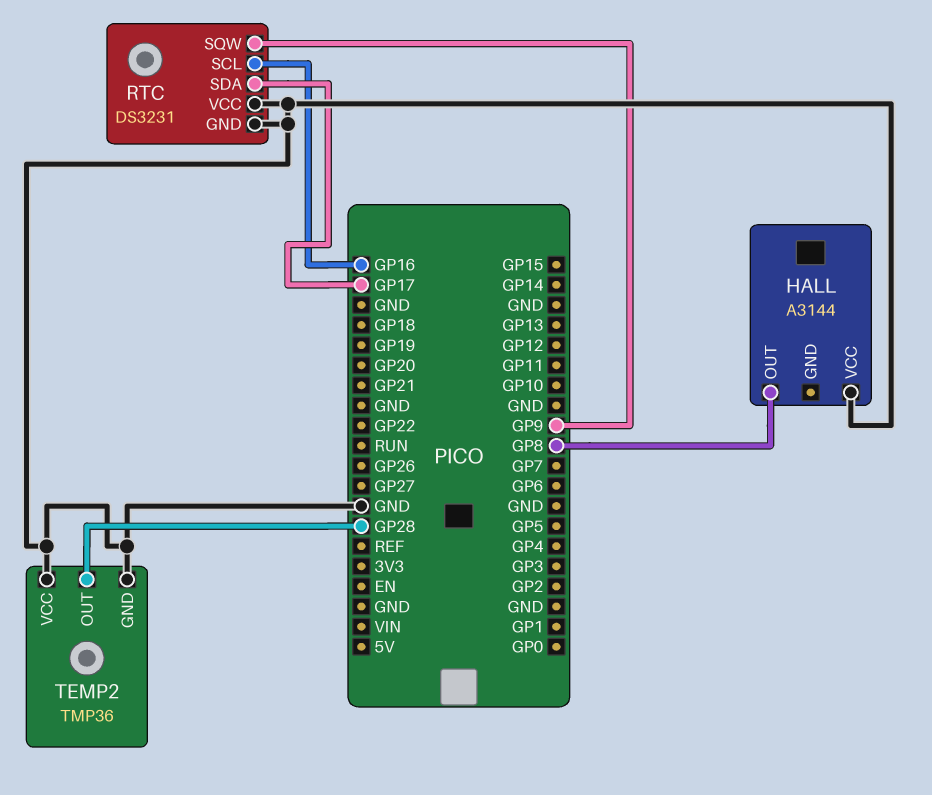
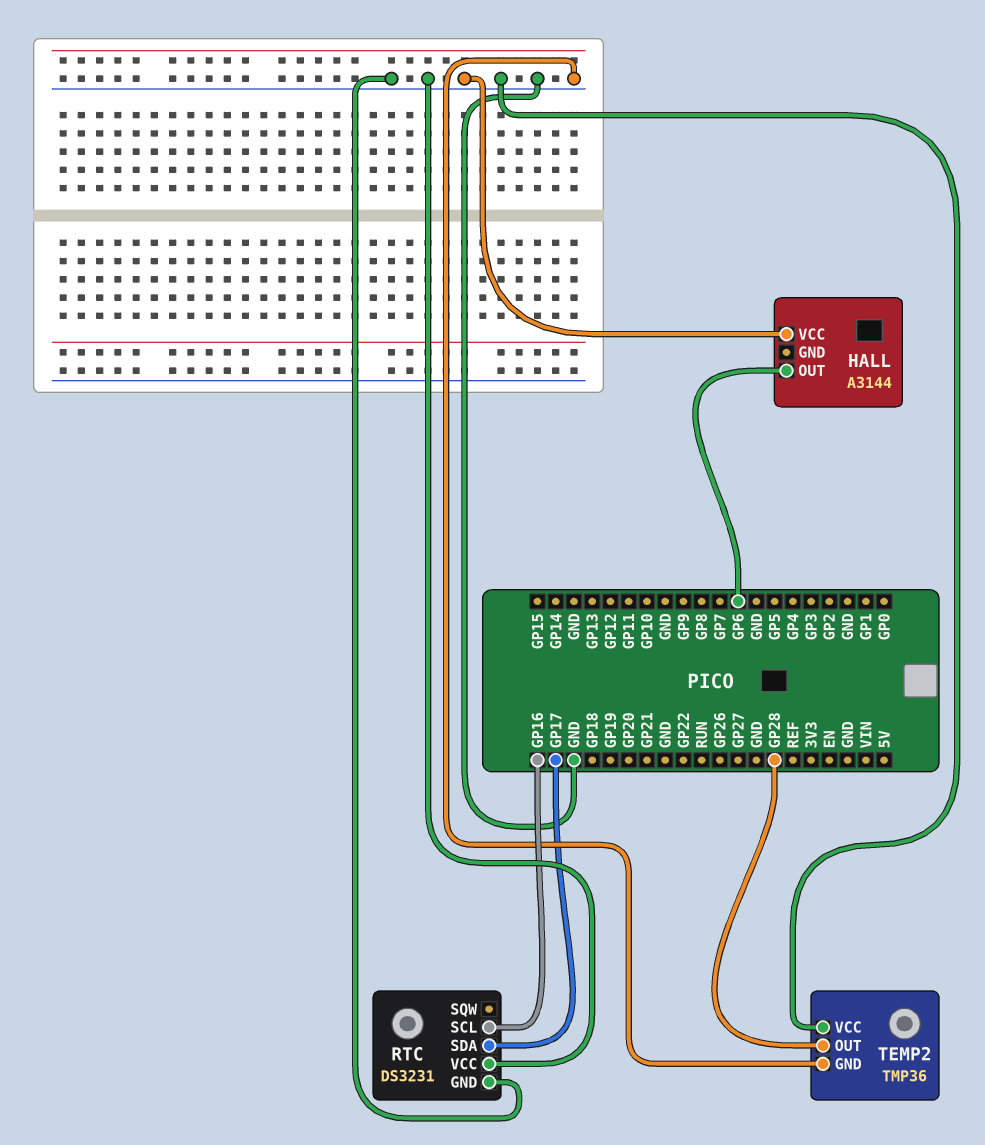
HALL pin OUT: GP8 -> GP6
RTC pin SQW: GP9 -> none

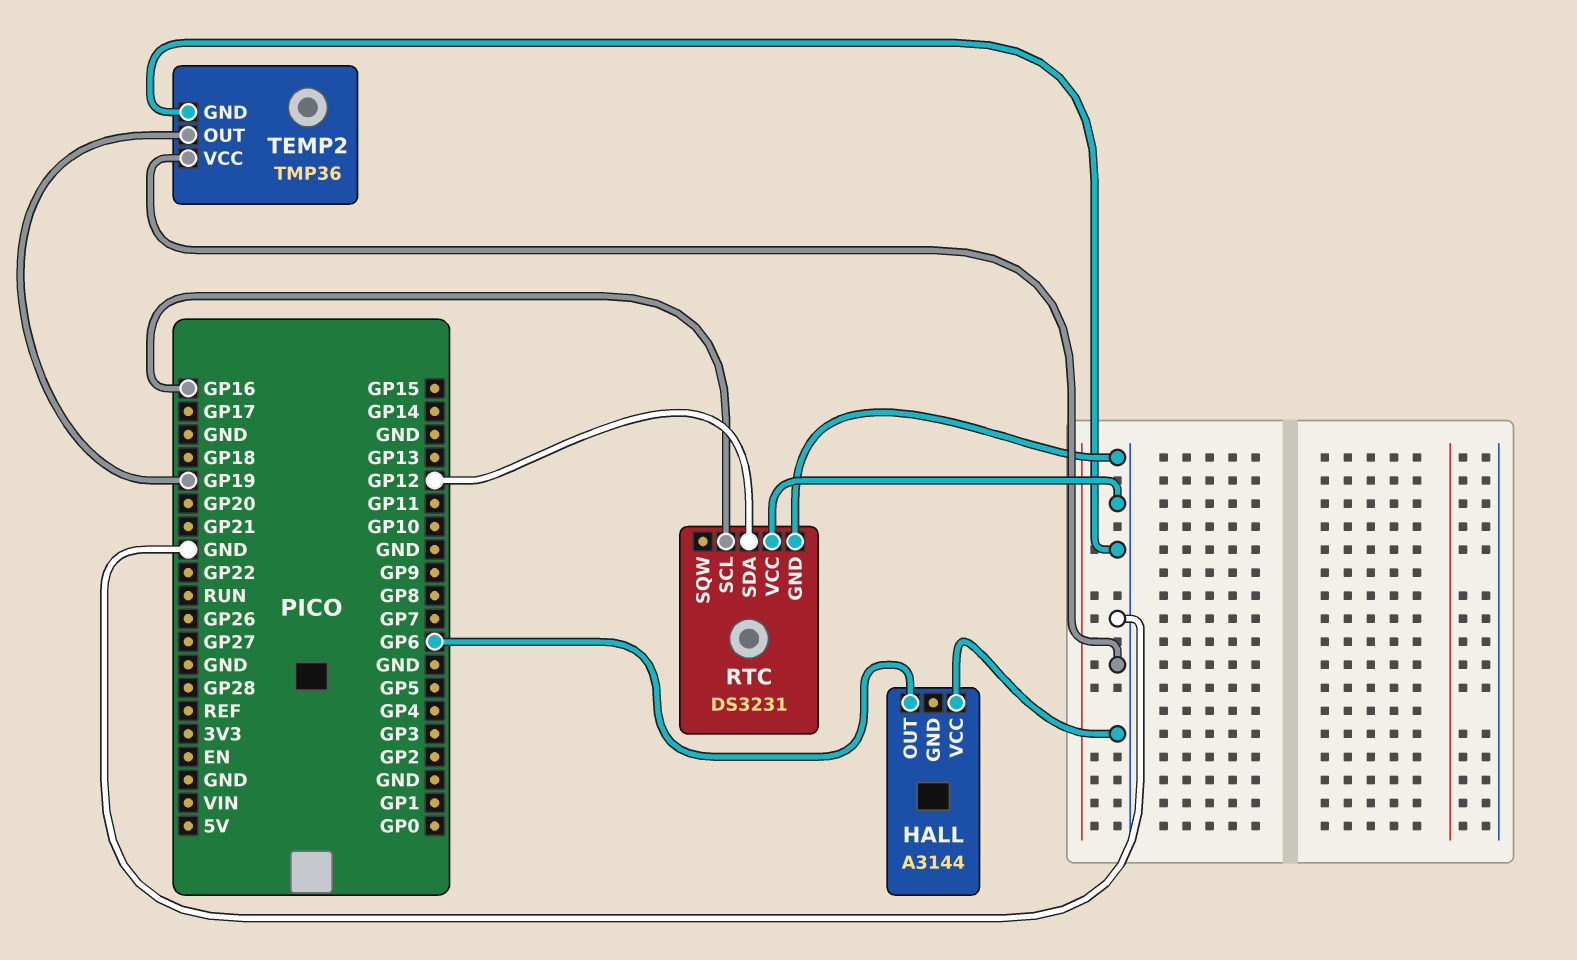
RTC pin SDA: GP17 -> GP12
TEMP2 pin OUT: GP28 -> GP19

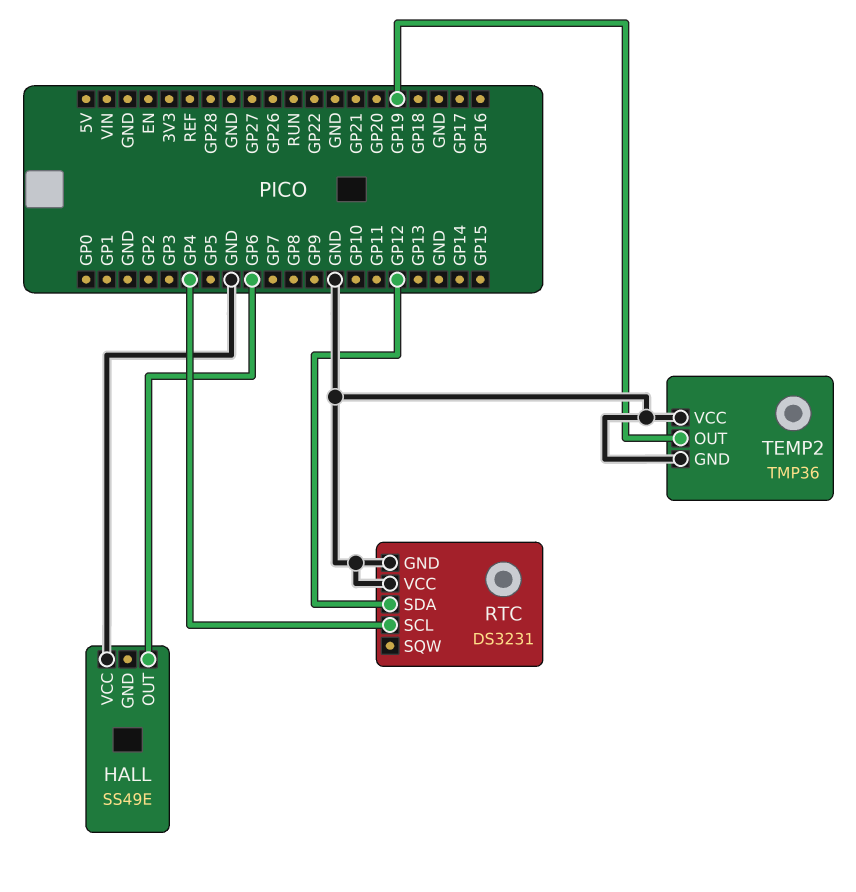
HALL: A3144 -> SS49E
RTC pin SCL: GP16 -> GP4

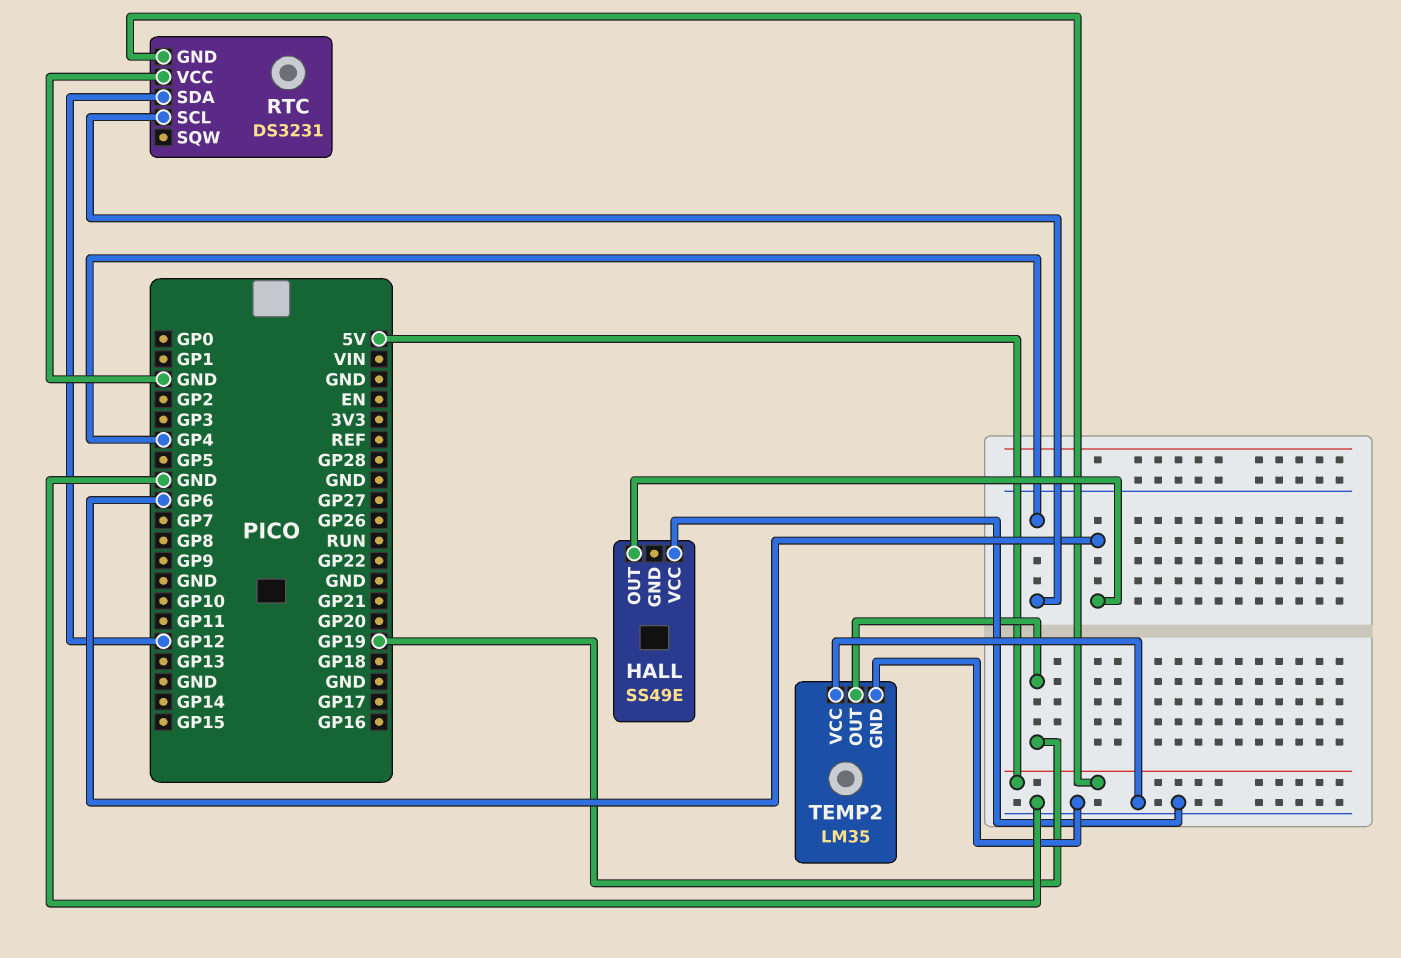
RTC pin GND: GND -> 5V
TEMP2: TMP36 -> LM35

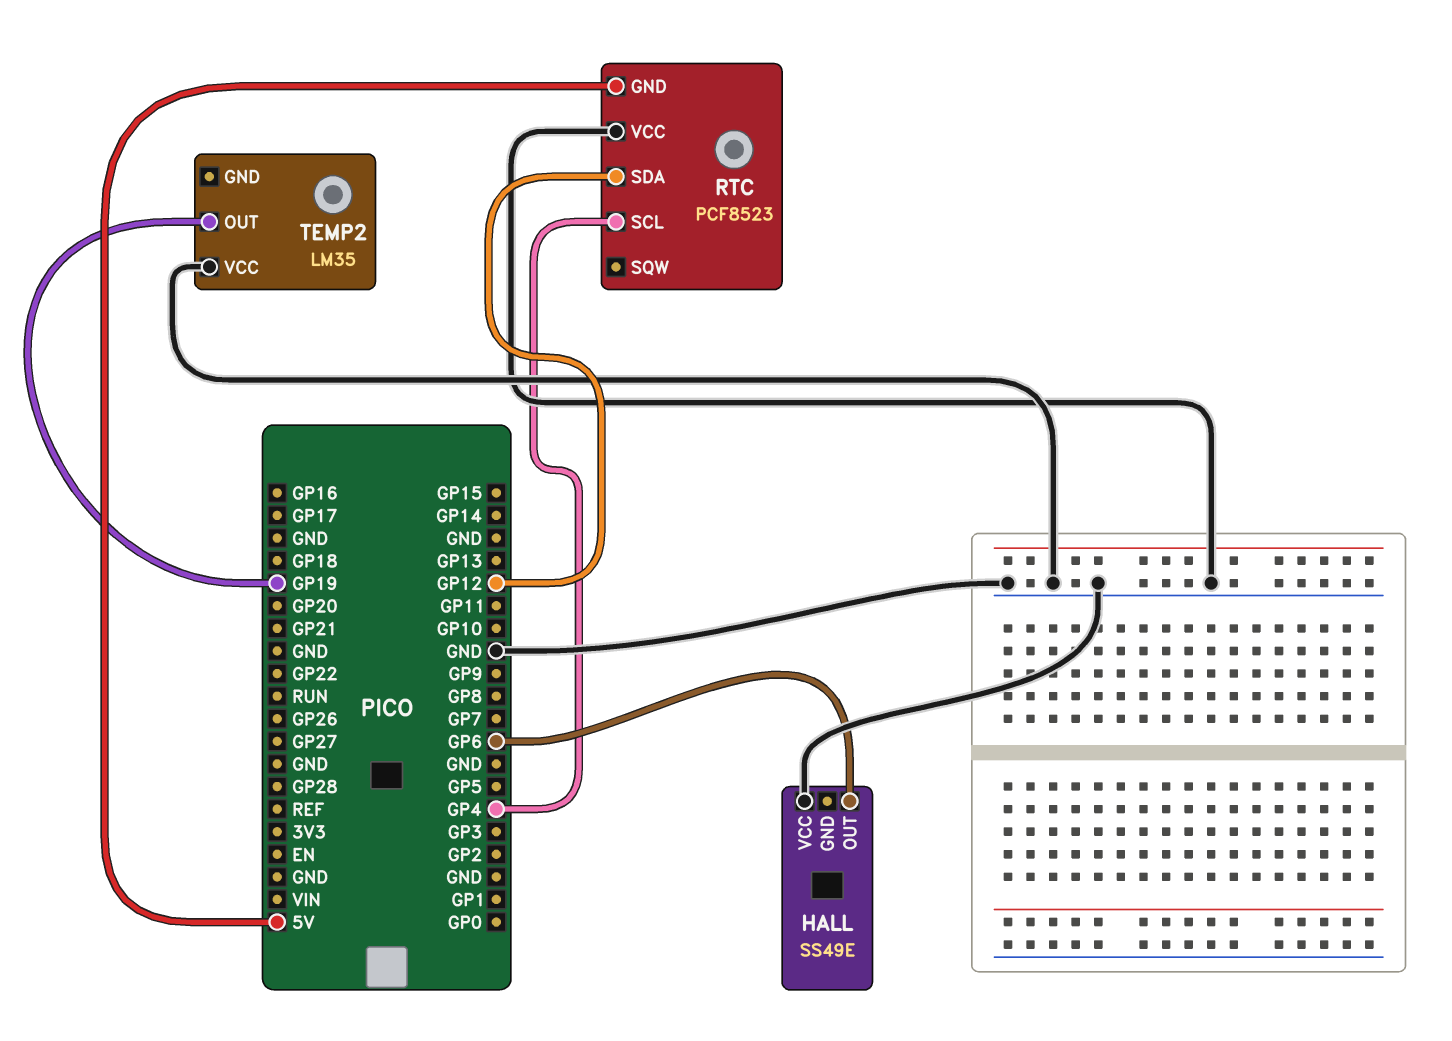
RTC: DS3231 -> PCF8523
TEMP2 pin GND: GND -> none

